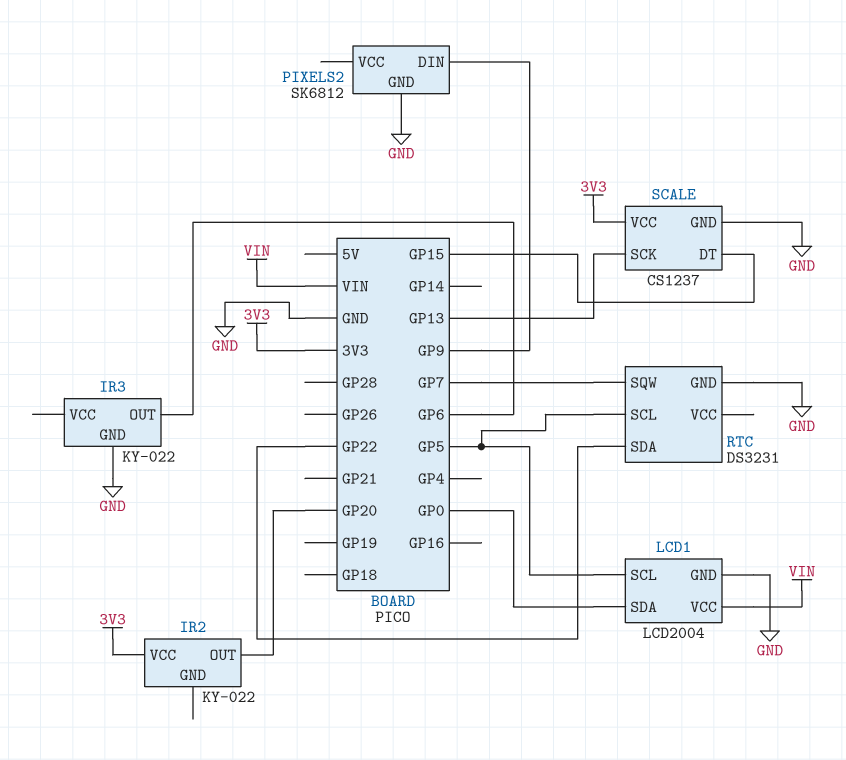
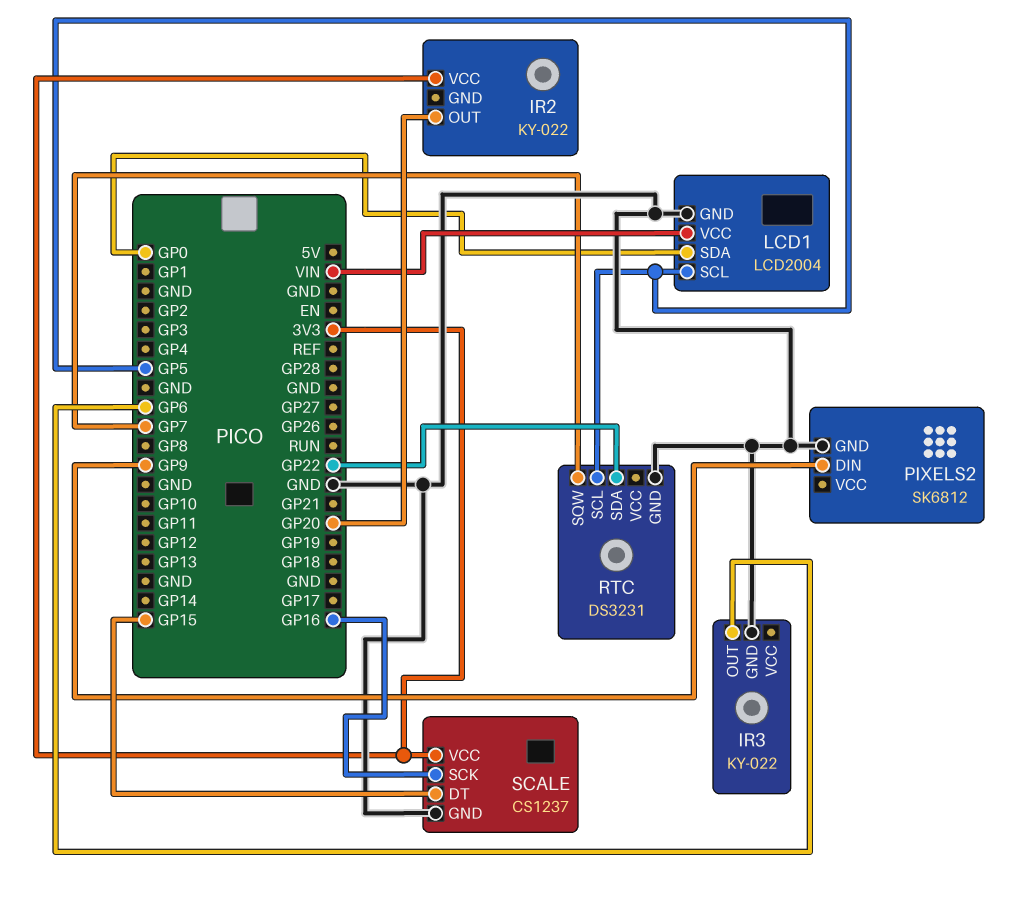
SCALE pin SCK: GP13 -> GP16

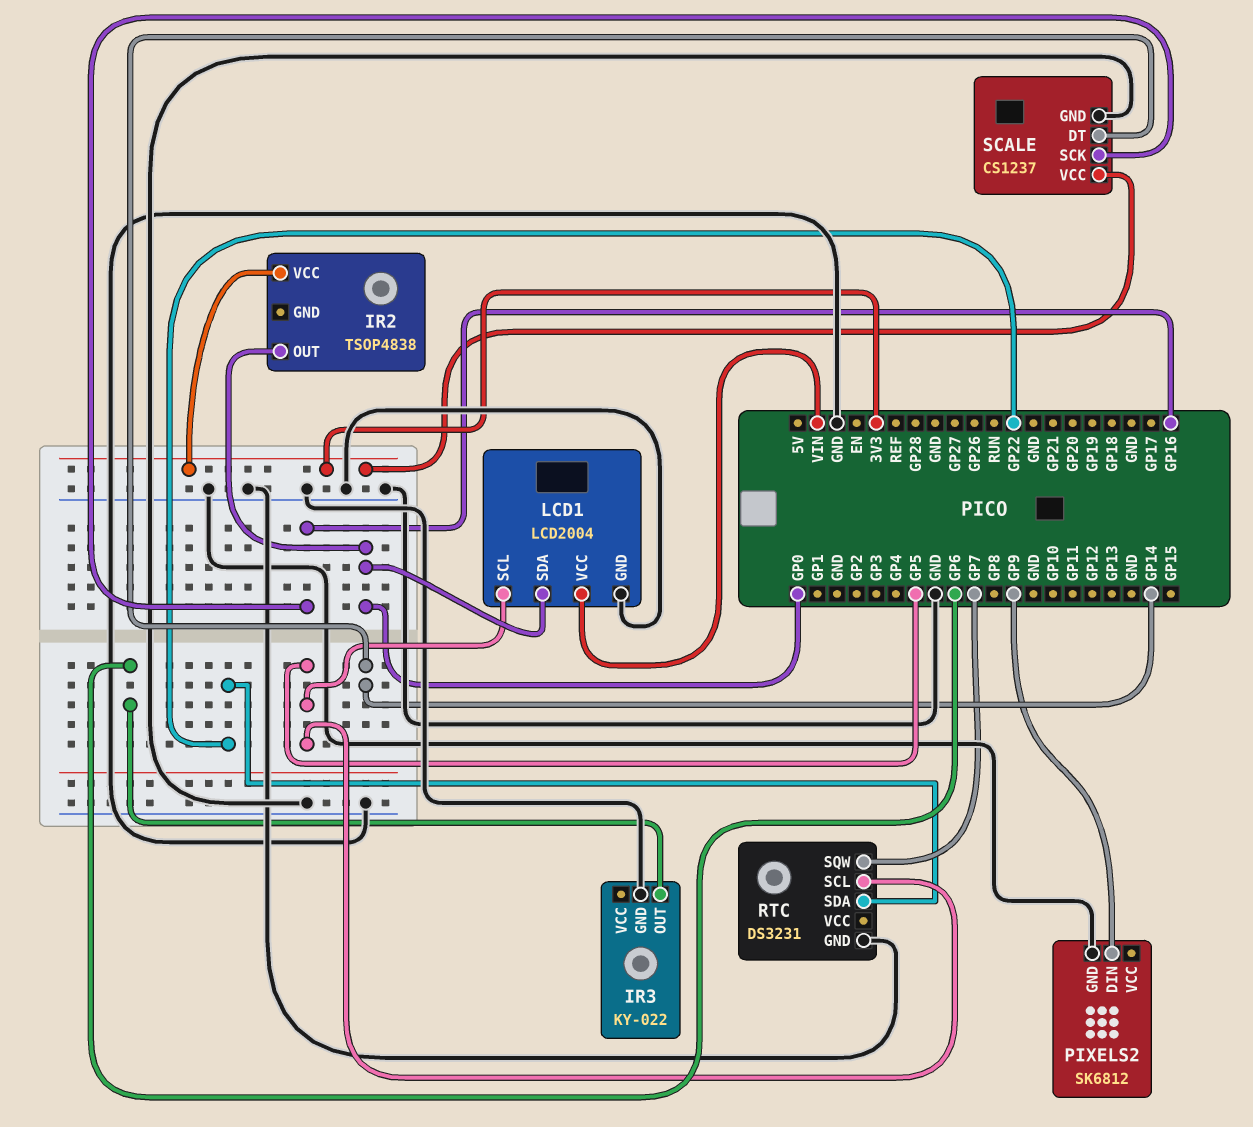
IR2: KY-022 -> TSOP4838
IR2 pin OUT: GP20 -> GP0
SCALE pin DT: GP15 -> GP14

